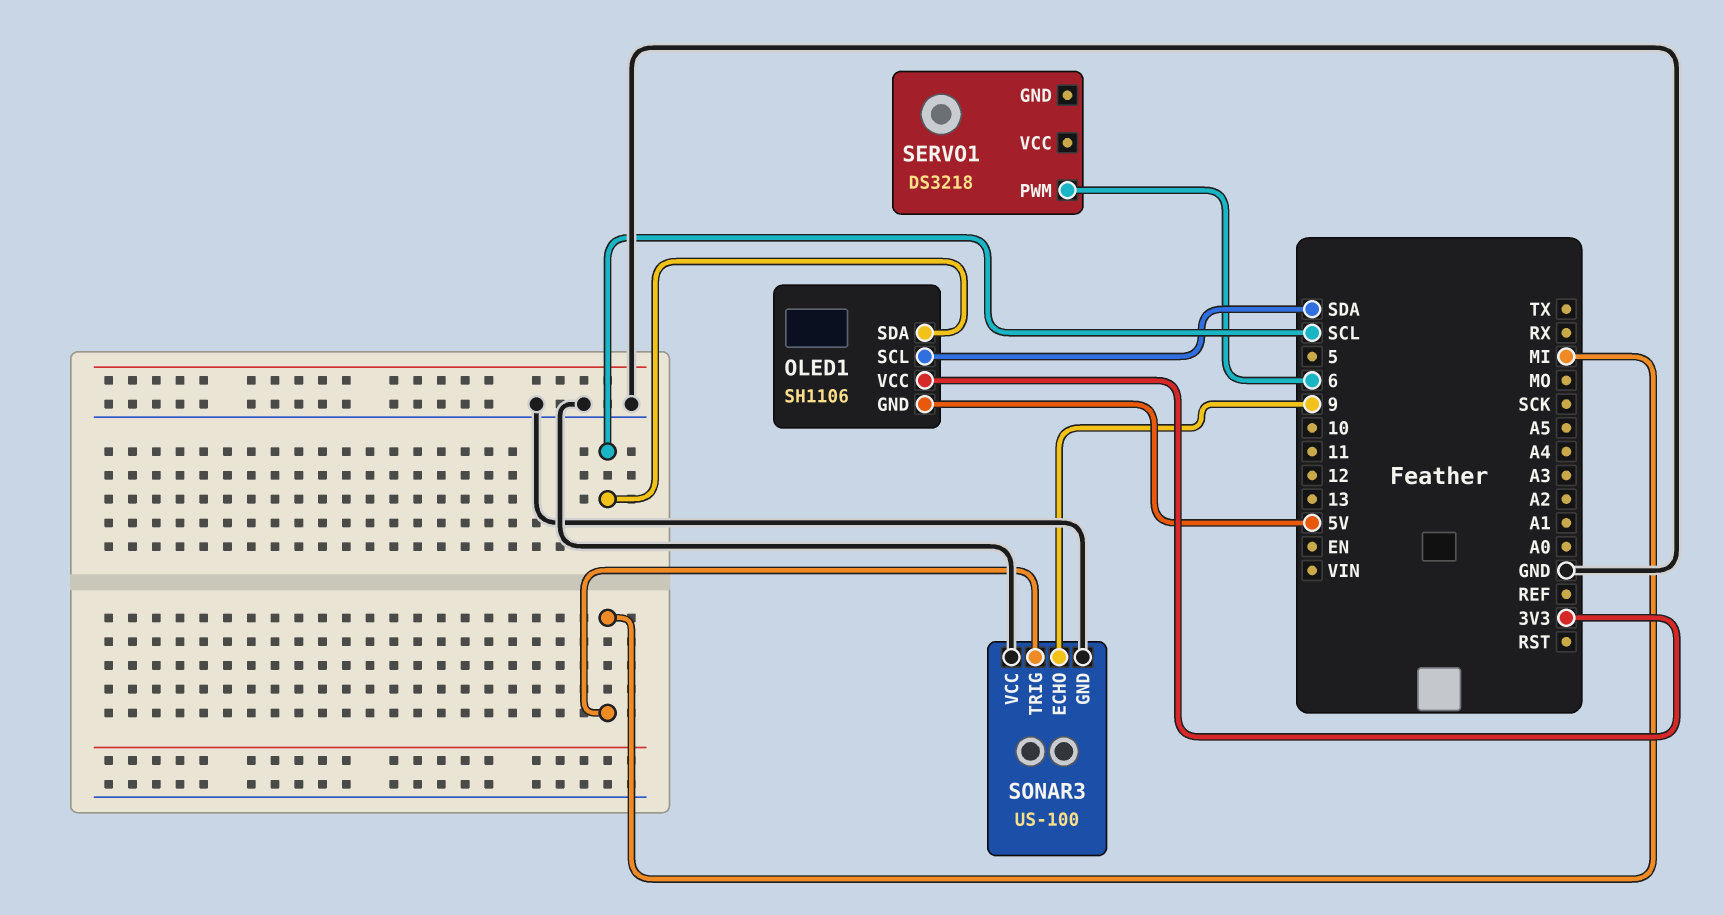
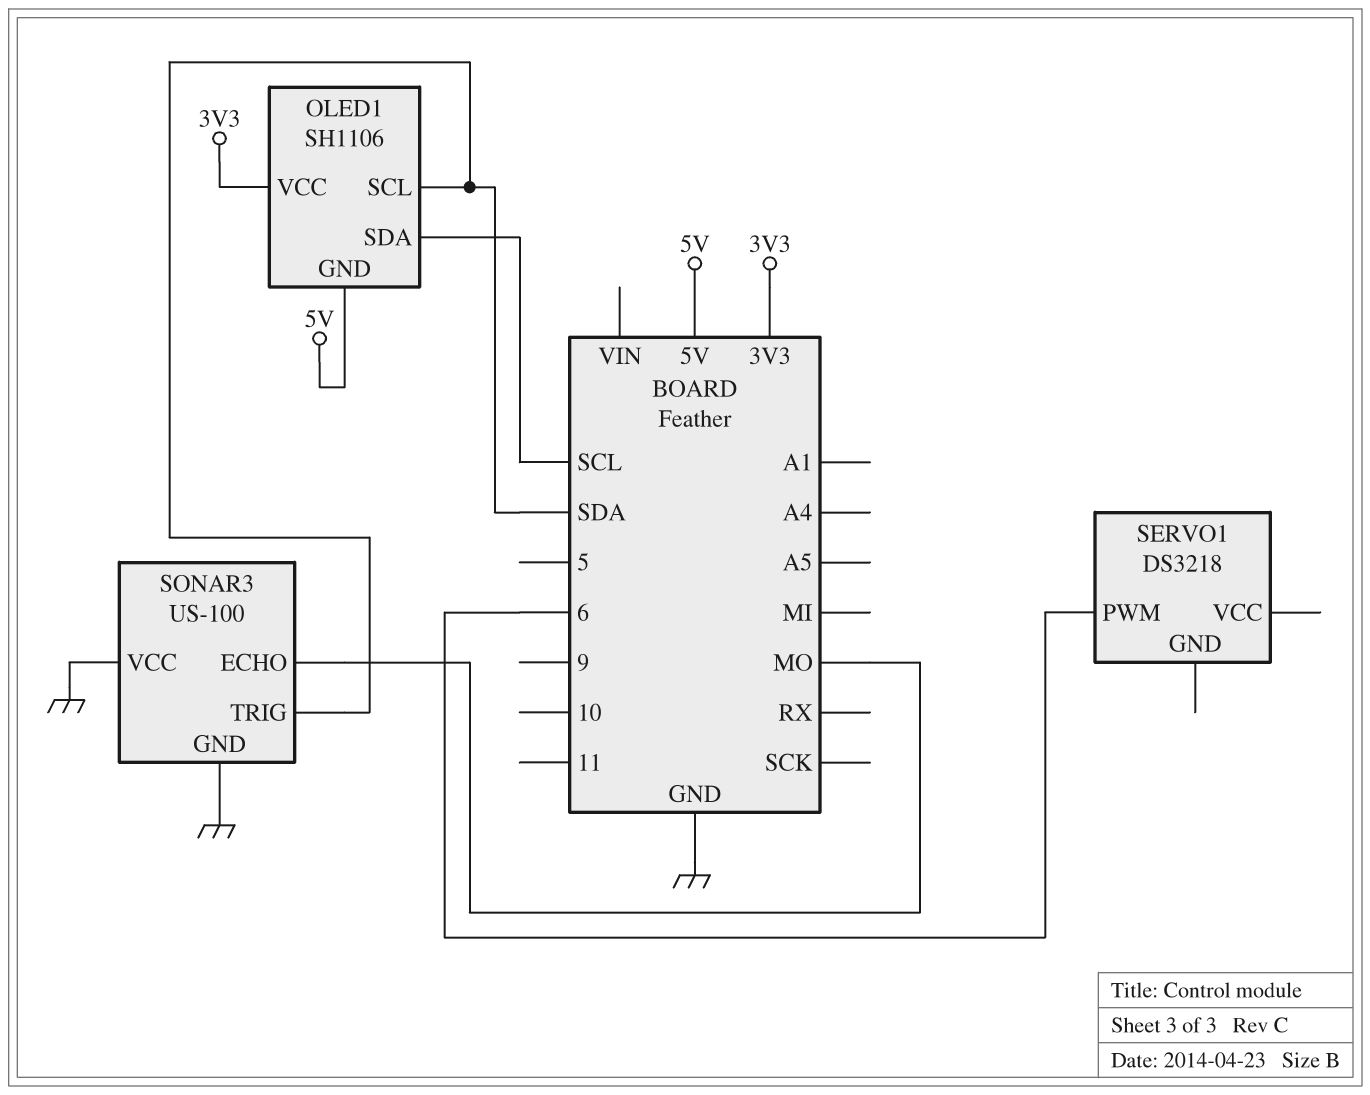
SONAR3 pin ECHO: 9 -> MO
SONAR3 pin TRIG: MI -> SDA

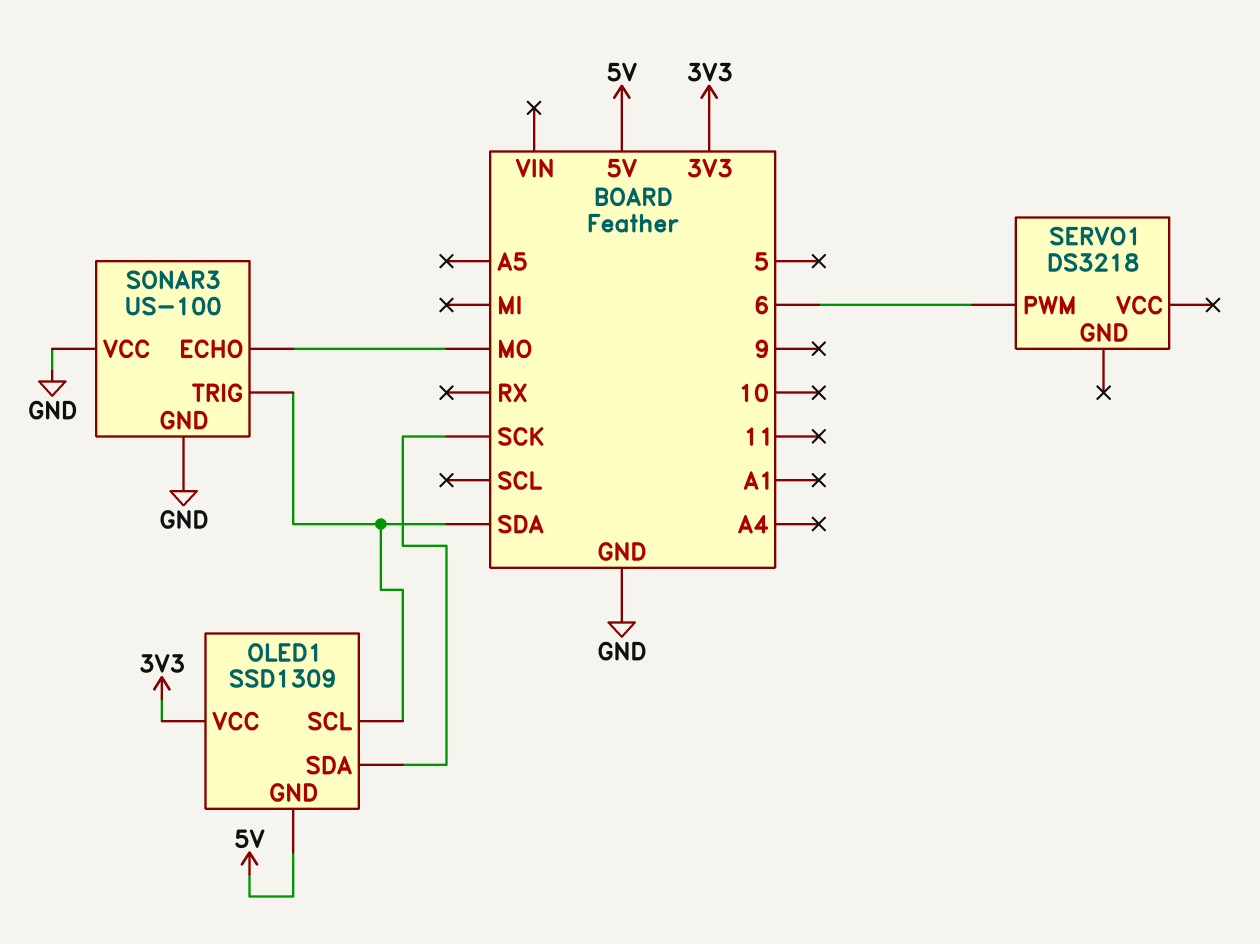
OLED1: SH1106 -> SSD1309
OLED1 pin SDA: SCL -> SCK

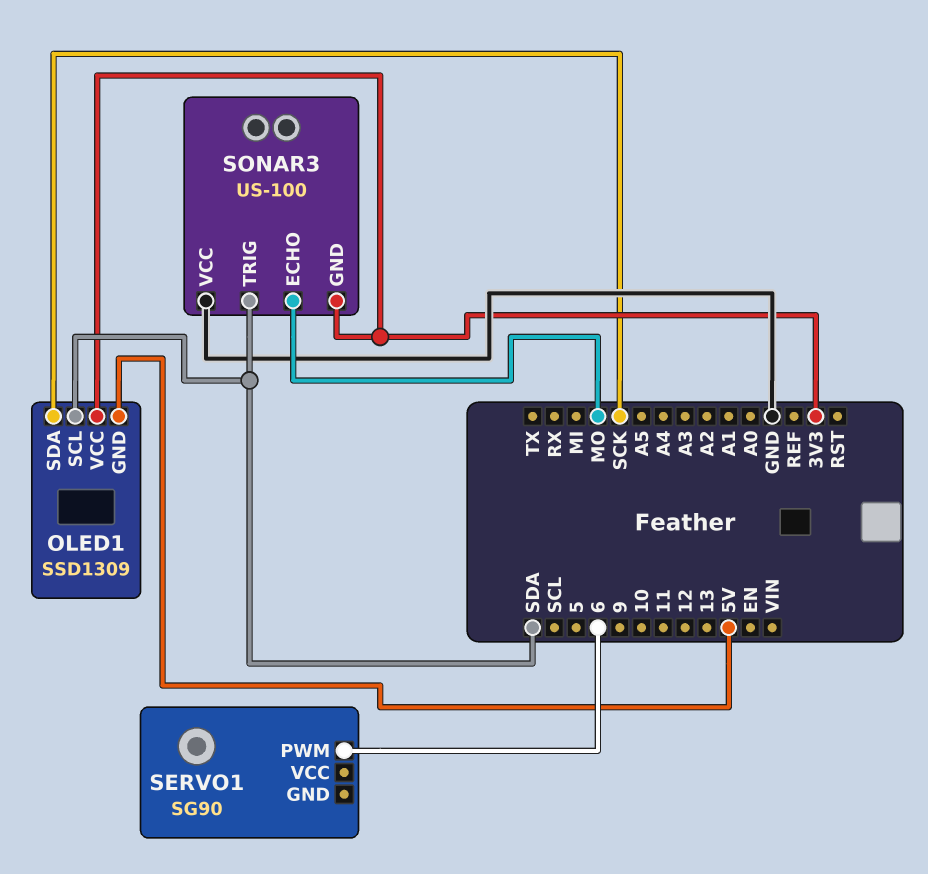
SERVO1: DS3218 -> SG90
SONAR3 pin GND: GND -> 3V3

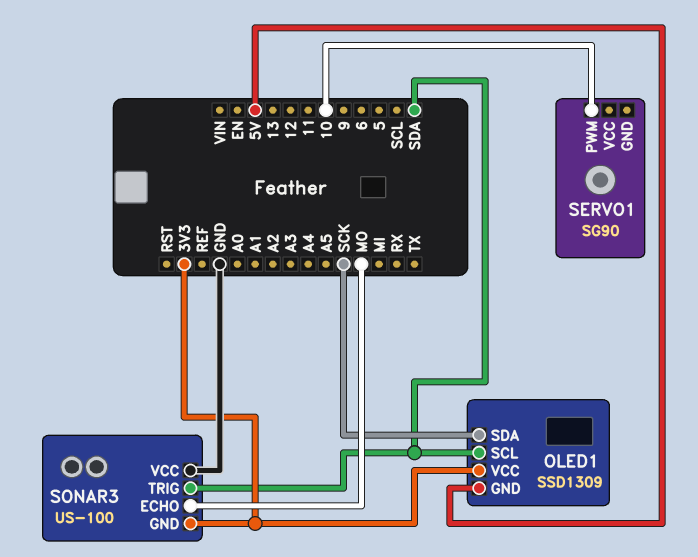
SERVO1 pin PWM: 6 -> 10

